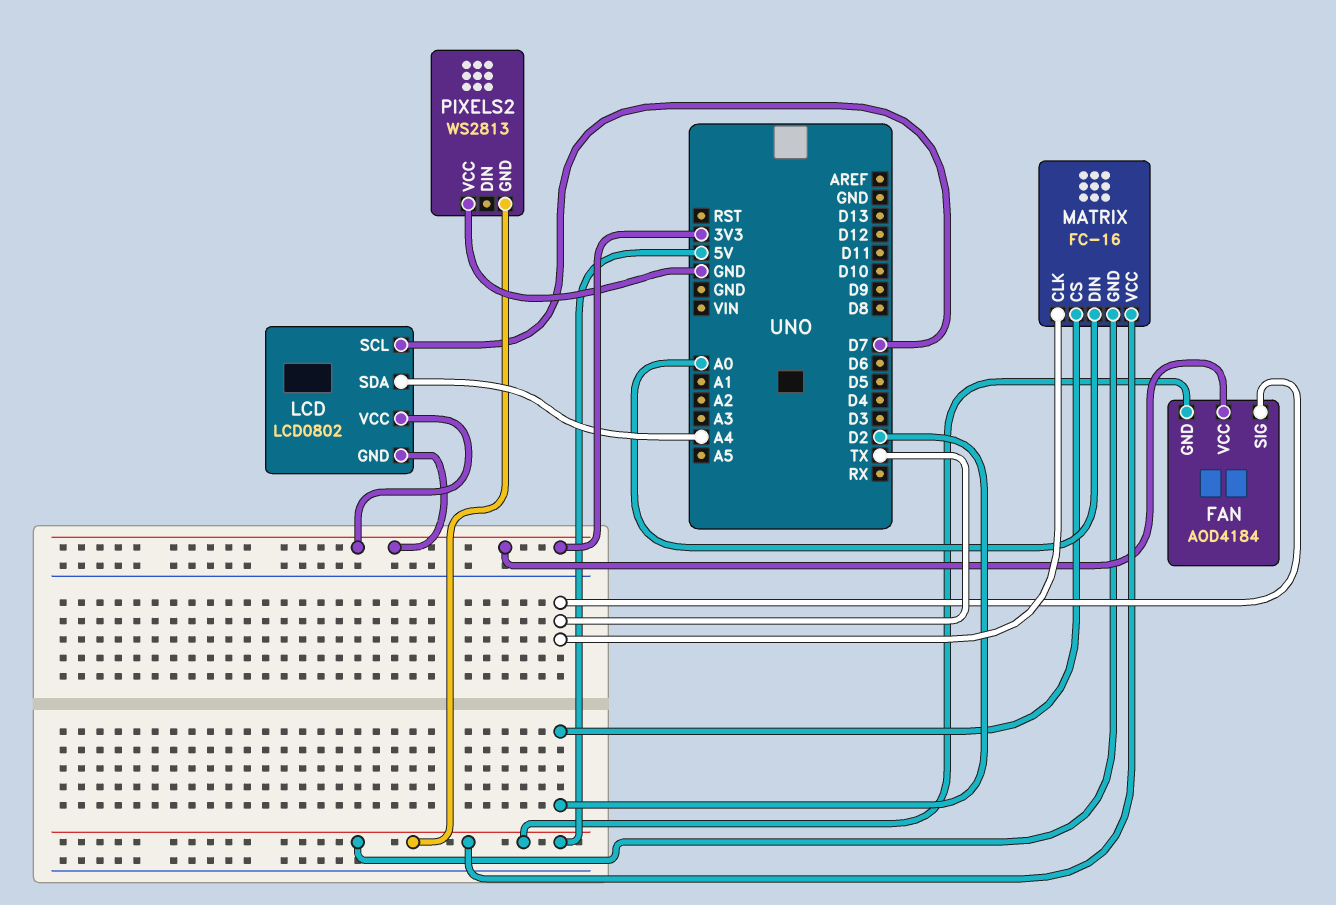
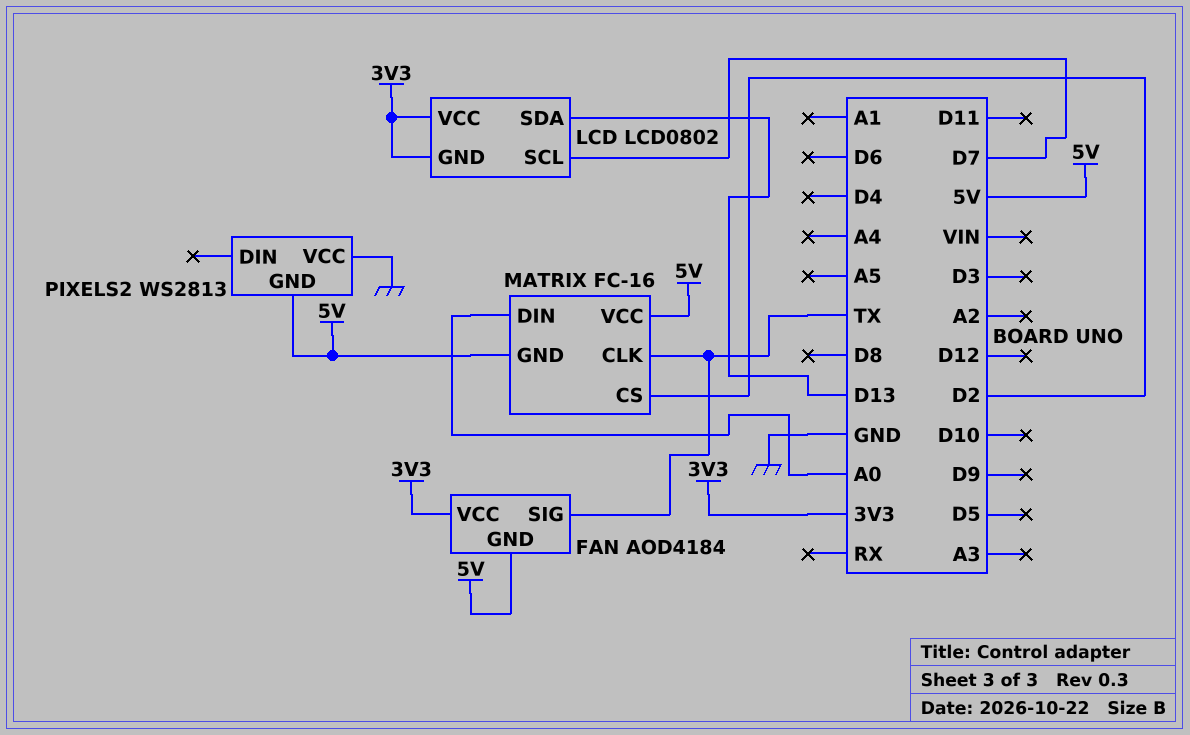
LCD pin SDA: A4 -> D13

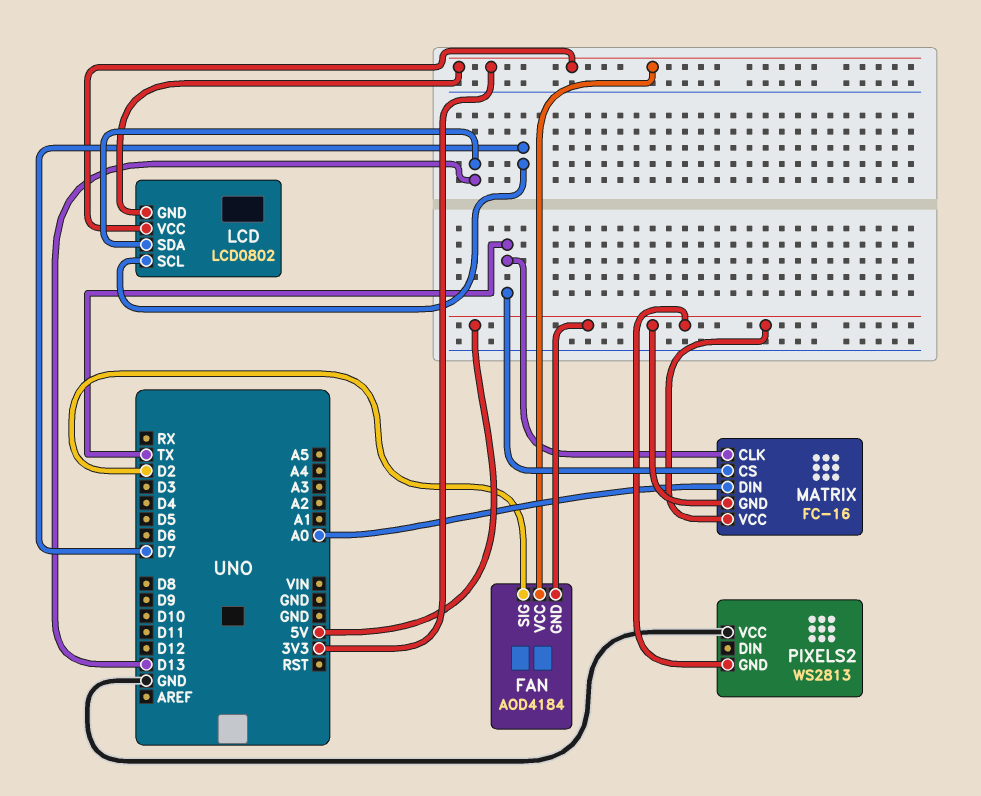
FAN pin SIG: TX -> D2
MATRIX pin CS: D2 -> TX

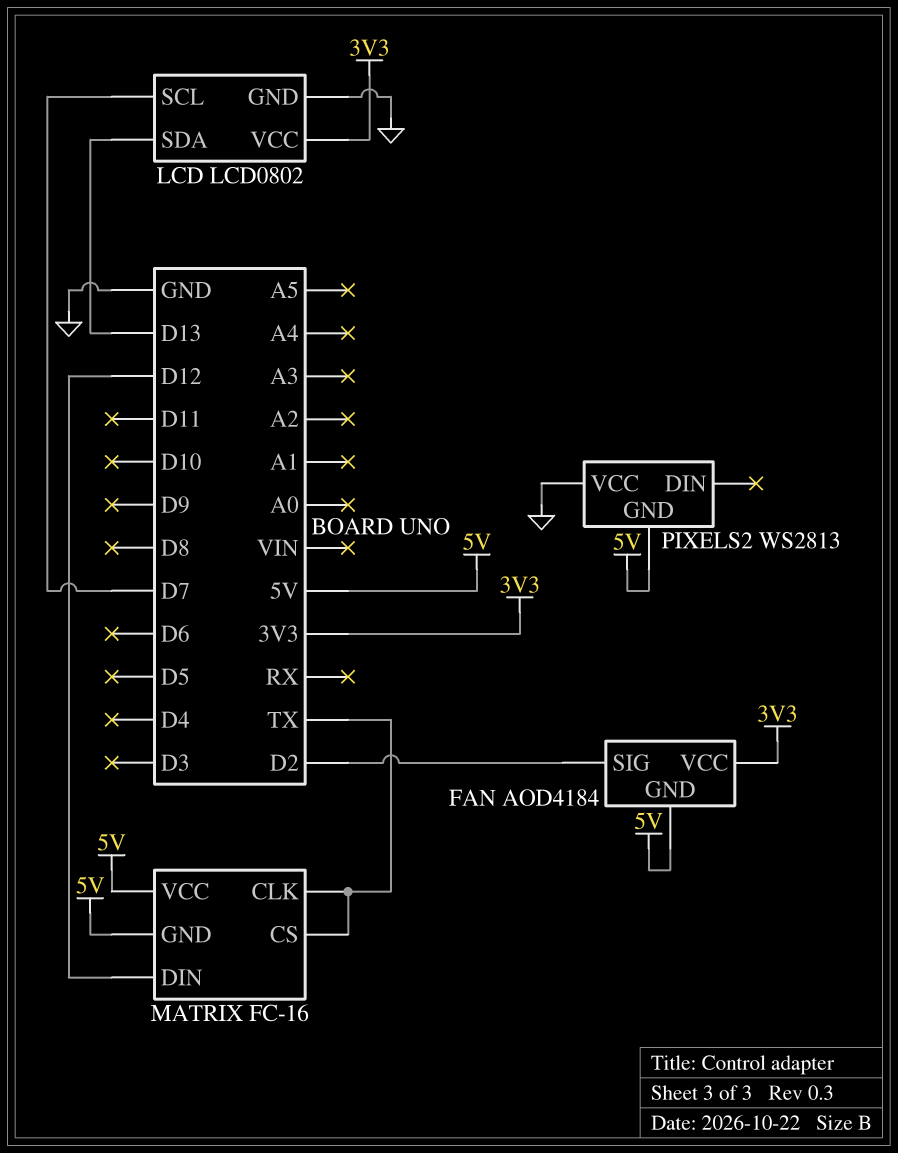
LCD pin GND: 3V3 -> GND
MATRIX pin DIN: A0 -> D12

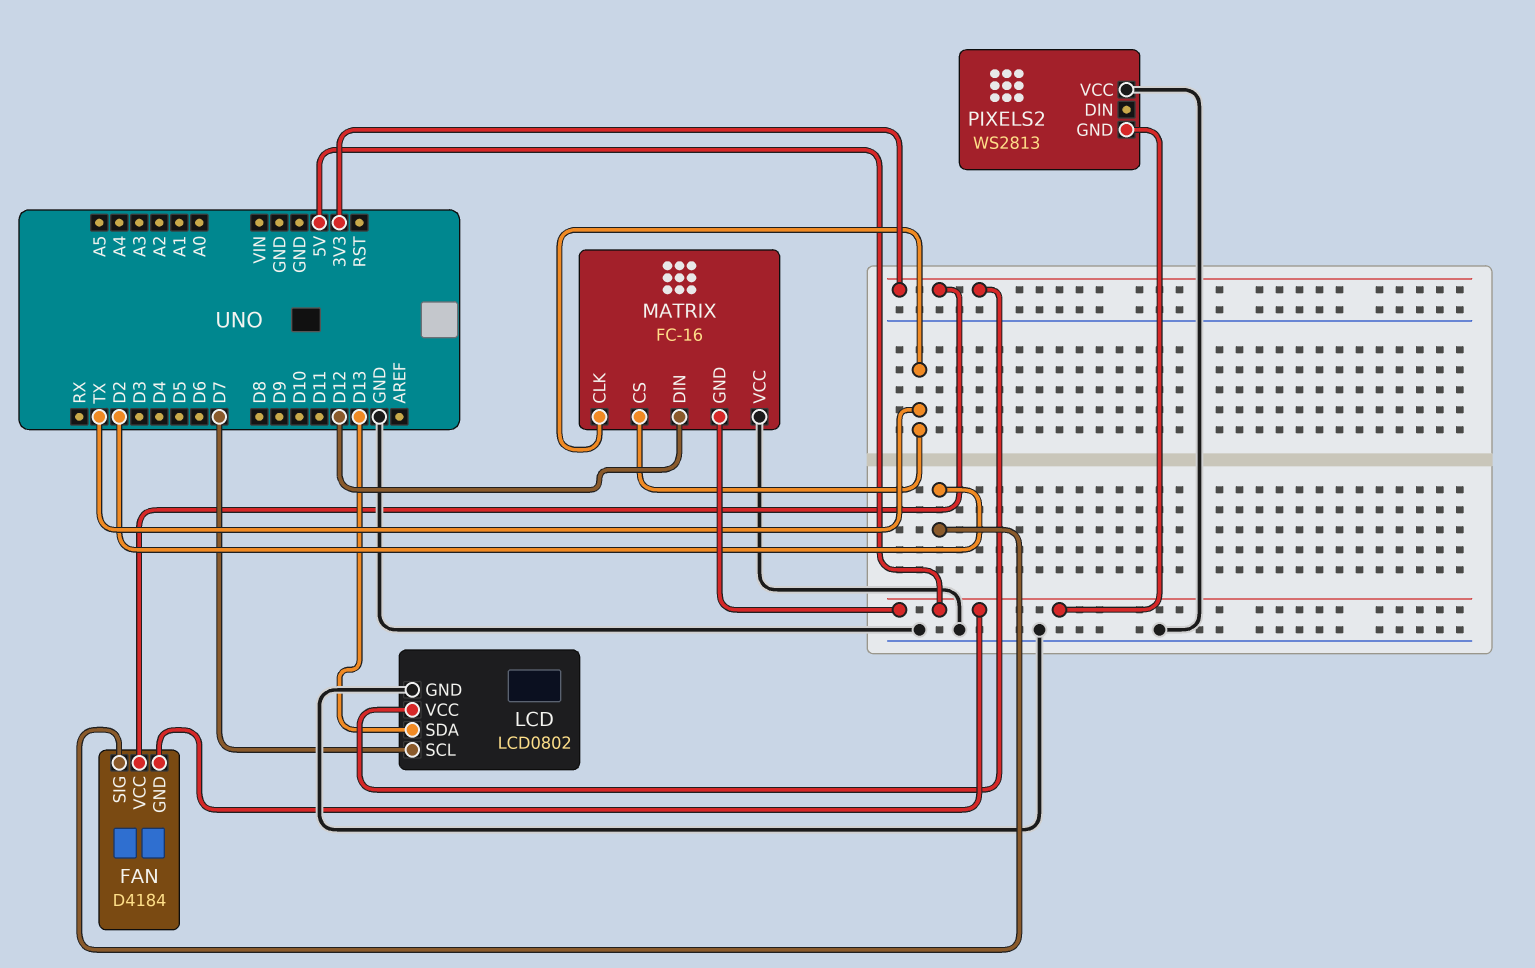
FAN: AOD4184 -> D4184
MATRIX pin VCC: 5V -> GND

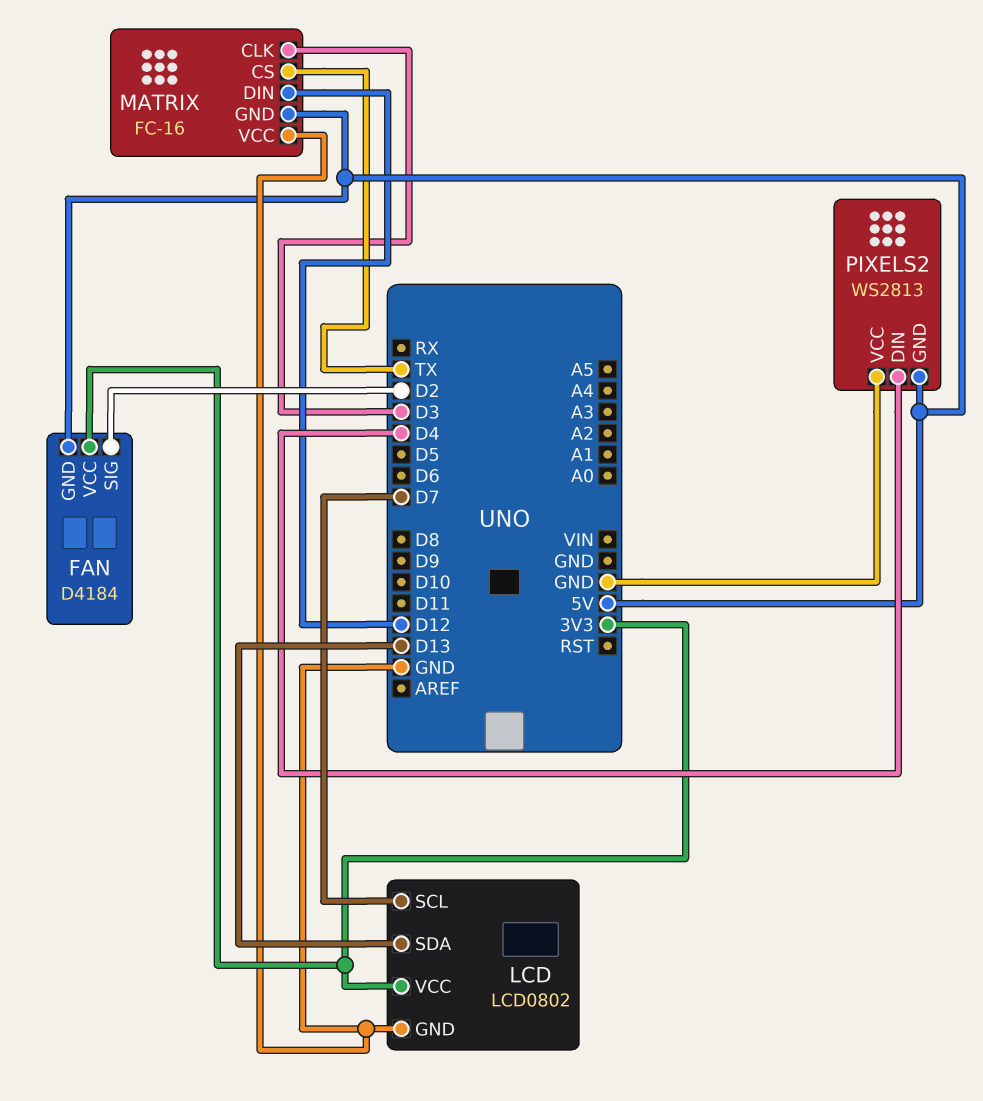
MATRIX pin CLK: TX -> D3
PIXELS2 pin DIN: none -> D4

